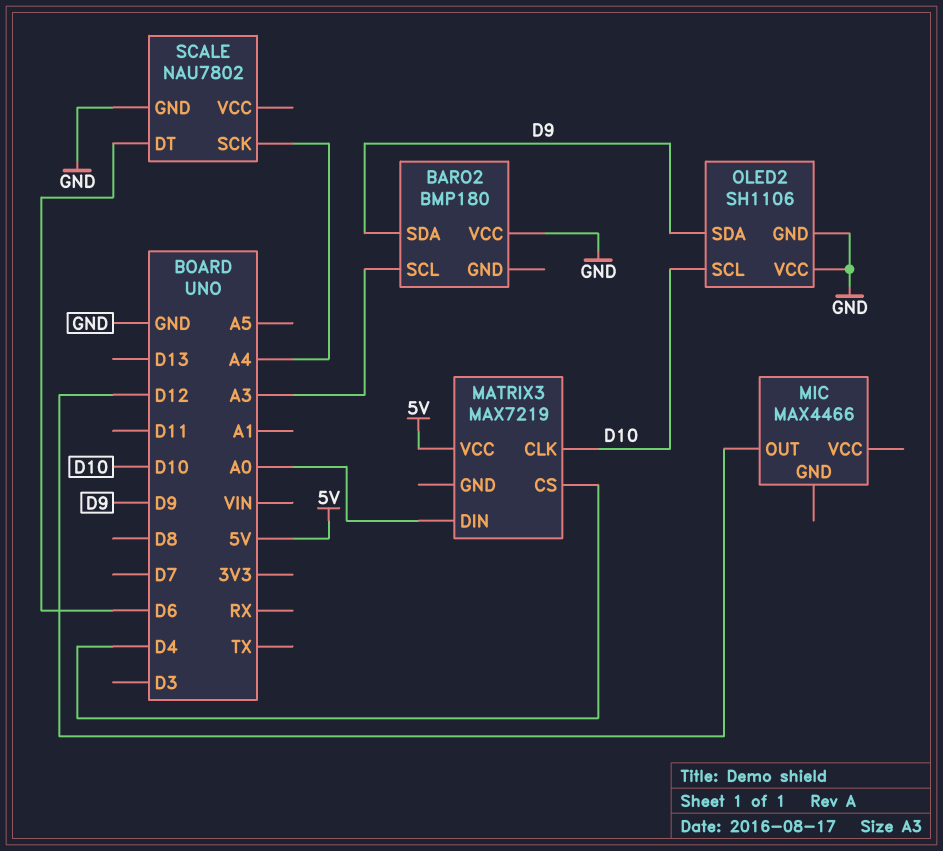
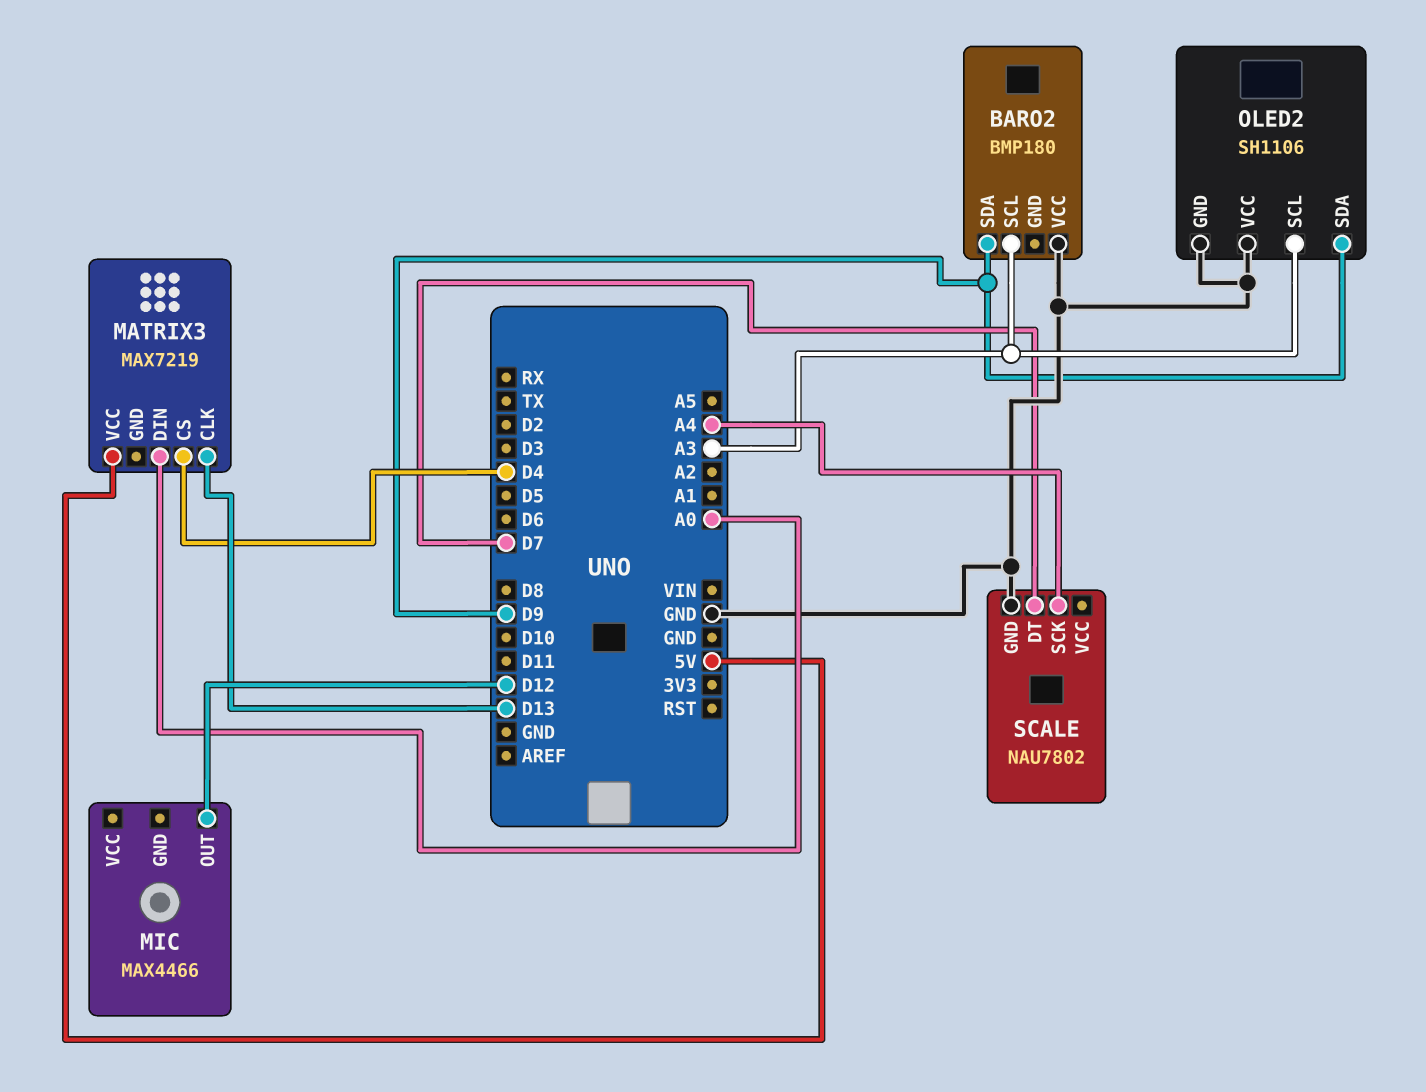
MATRIX3 pin CLK: D10 -> D13
OLED2 pin SCL: D10 -> A3
SCALE pin DT: D6 -> D7

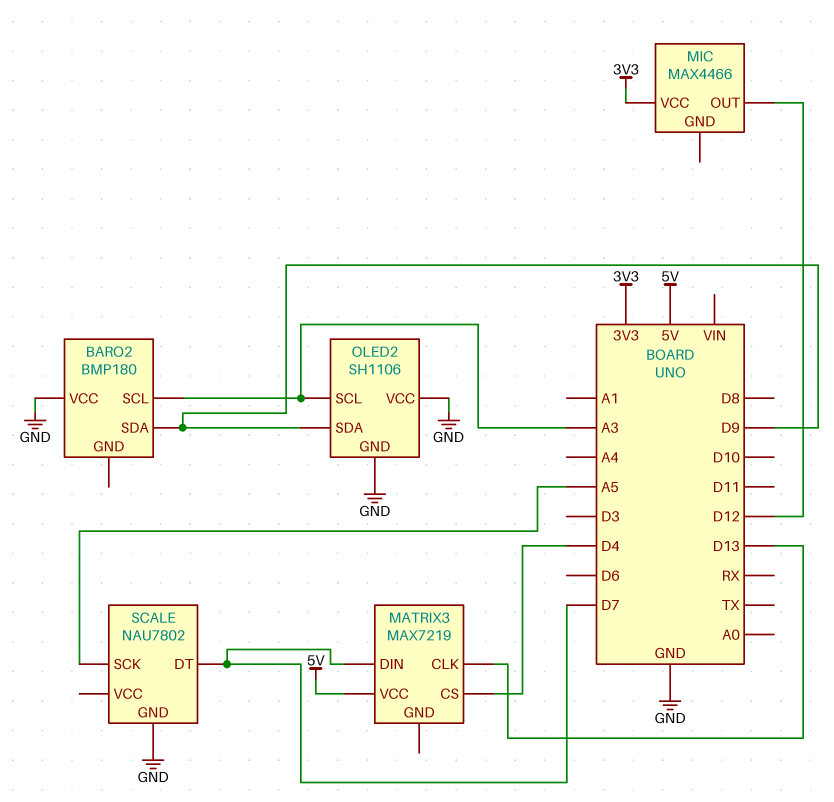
MATRIX3 pin DIN: A0 -> D7
MIC pin VCC: none -> 3V3
SCALE pin SCK: A4 -> A5

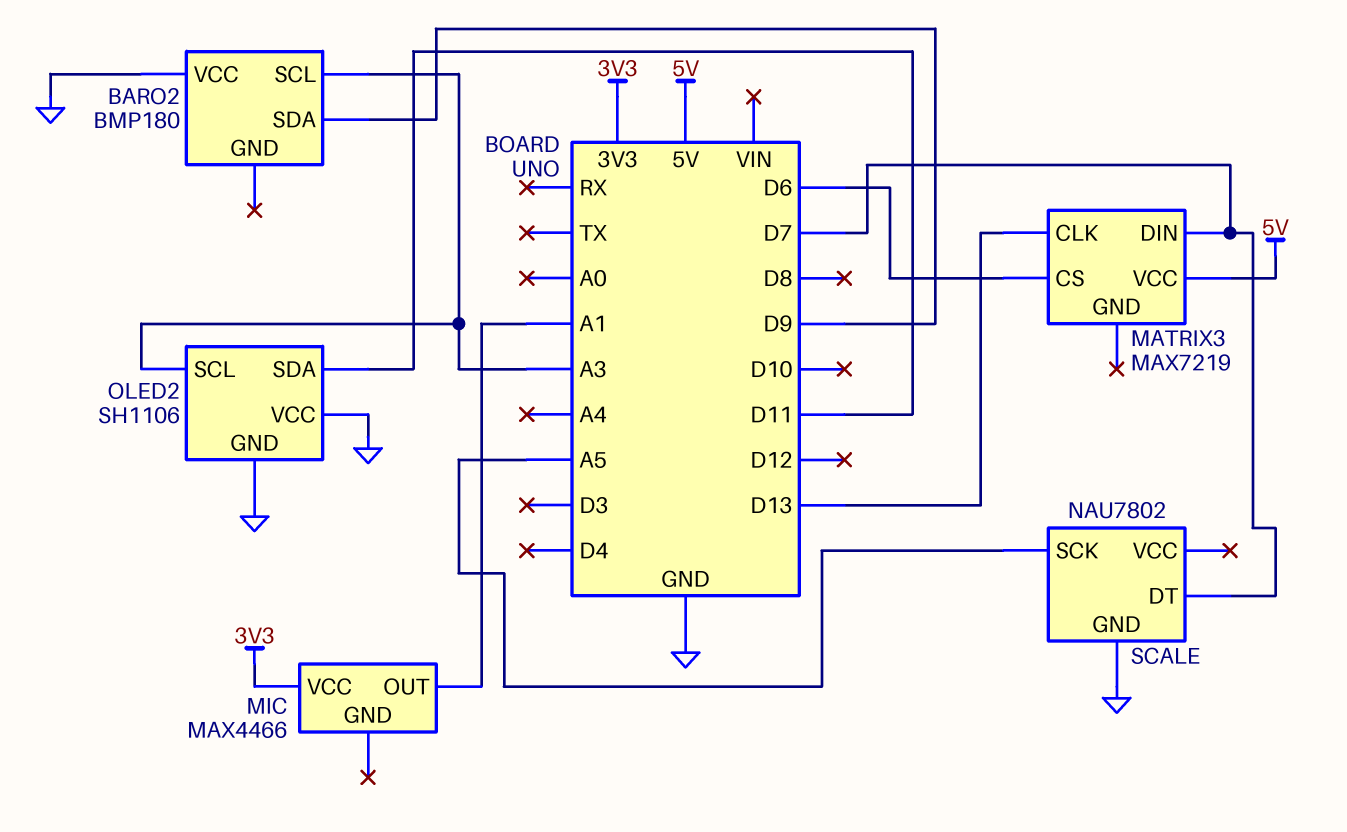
MATRIX3 pin CS: D4 -> D6
MIC pin OUT: D12 -> A1
OLED2 pin SDA: D9 -> D11

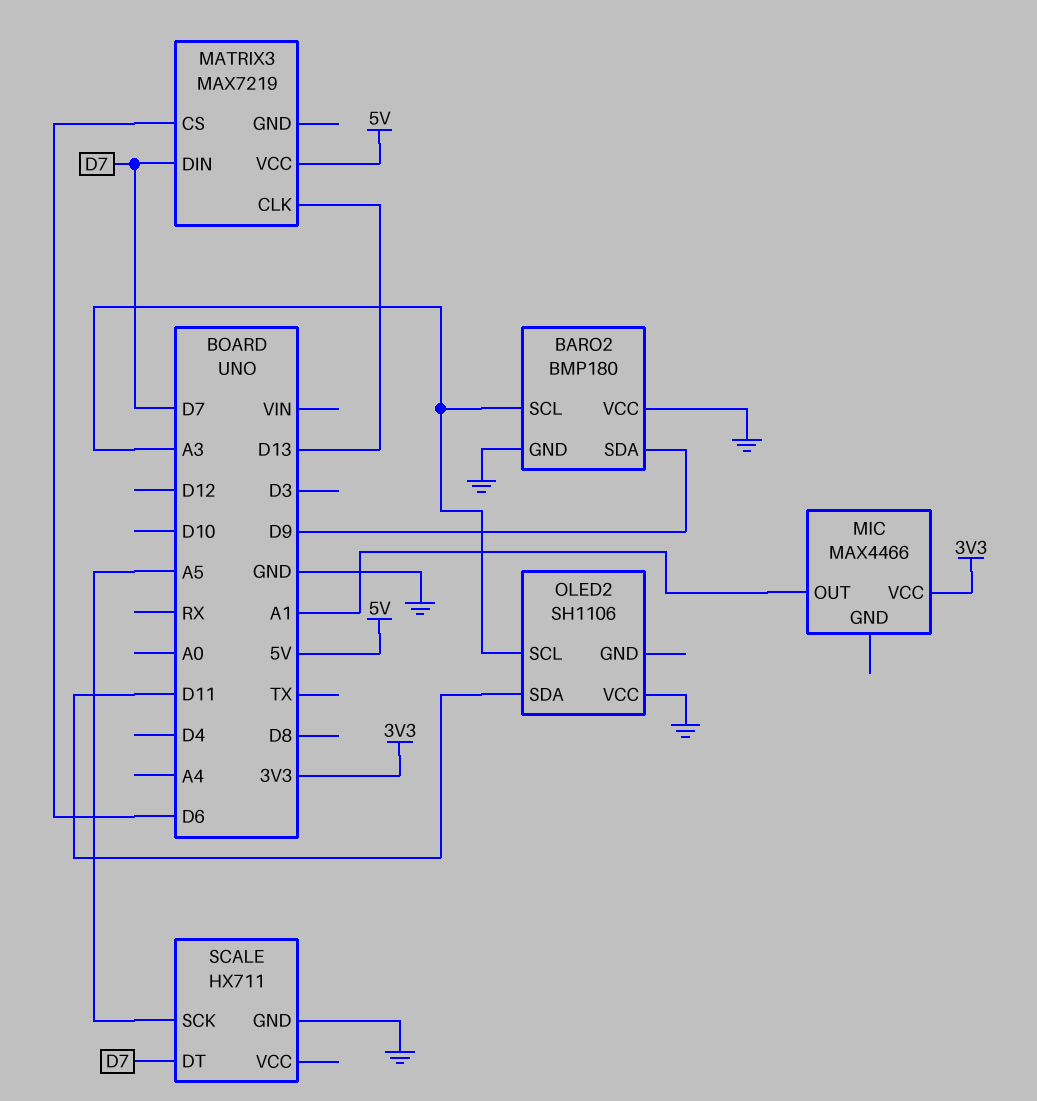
BARO2 pin GND: none -> GND
OLED2 pin GND: GND -> none
SCALE: NAU7802 -> HX711

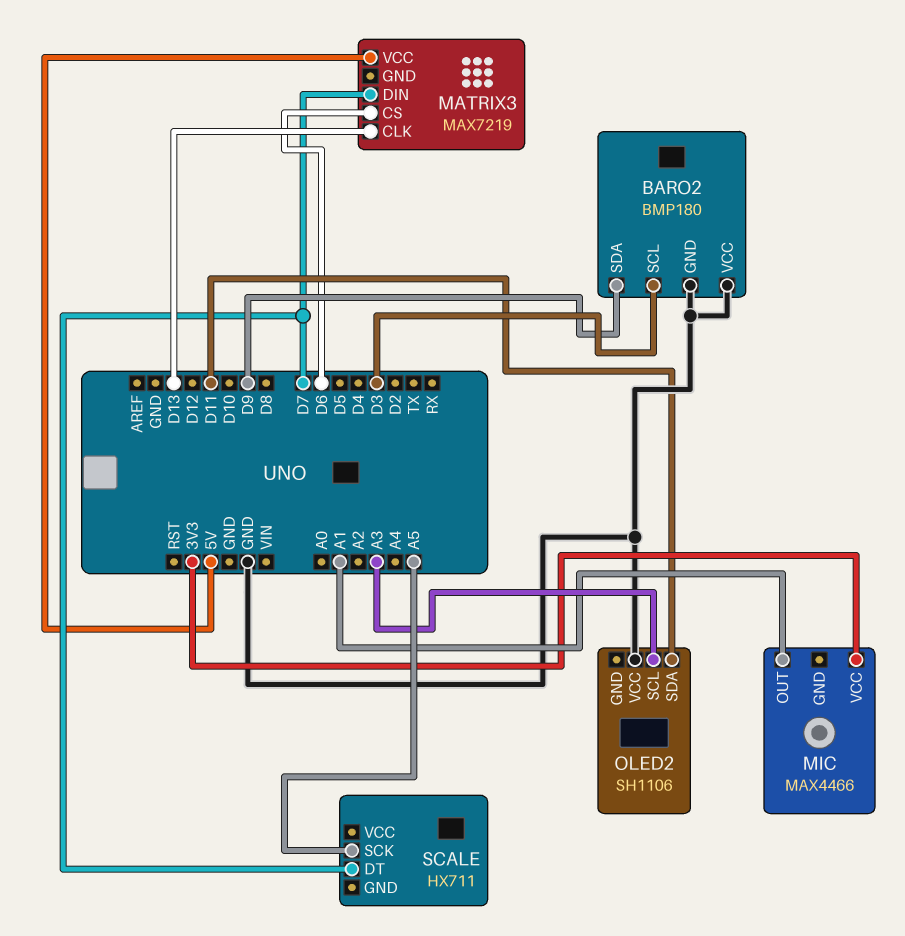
BARO2 pin SCL: A3 -> D3
SCALE pin GND: GND -> none

